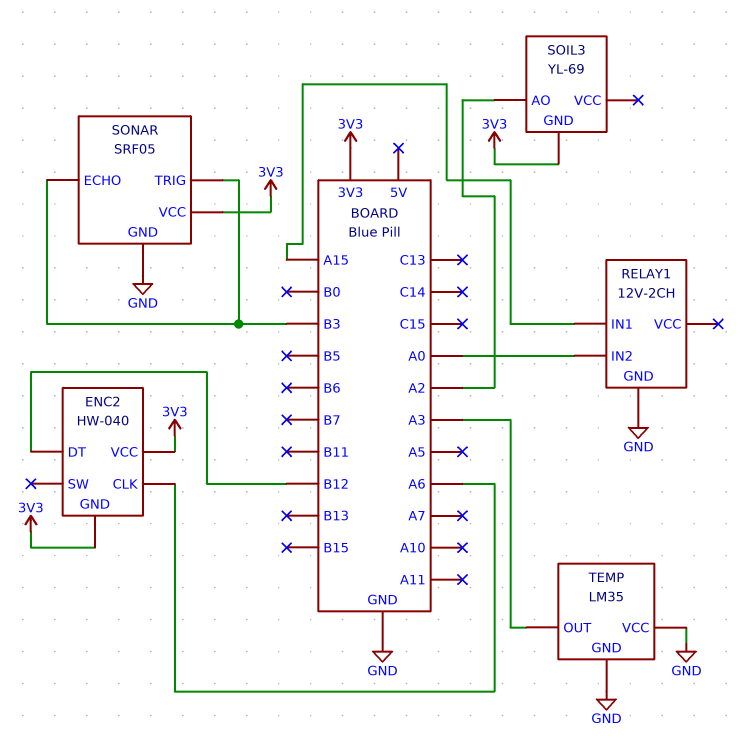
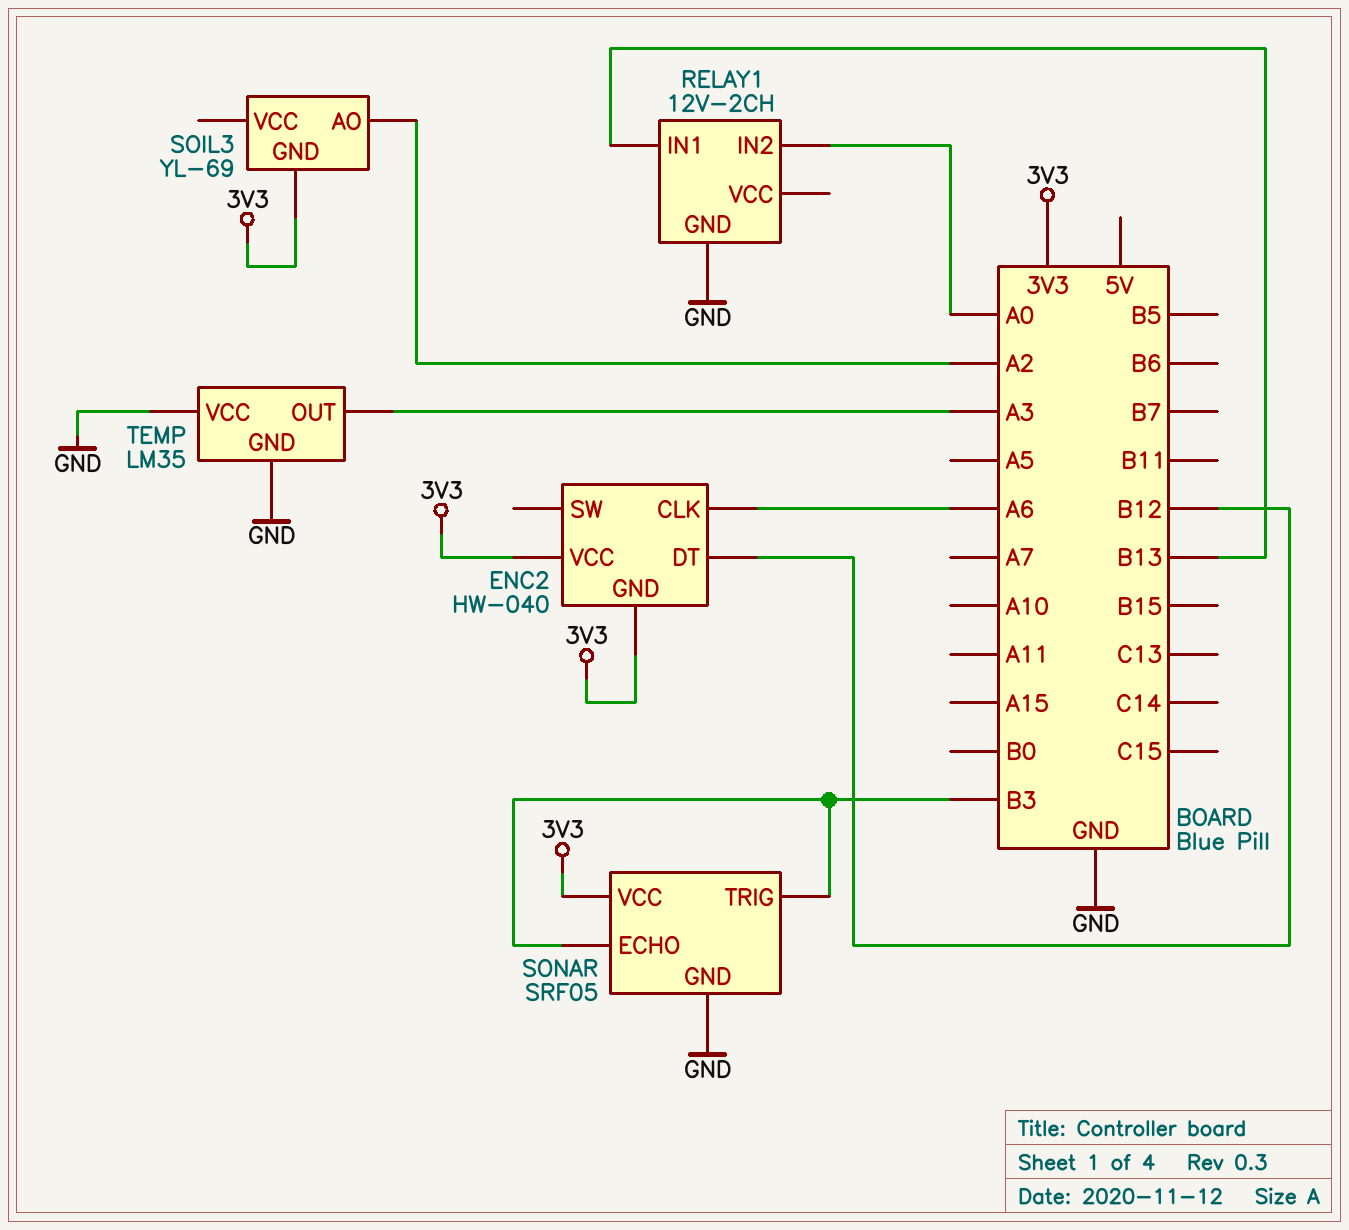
RELAY1 pin IN1: A15 -> B13

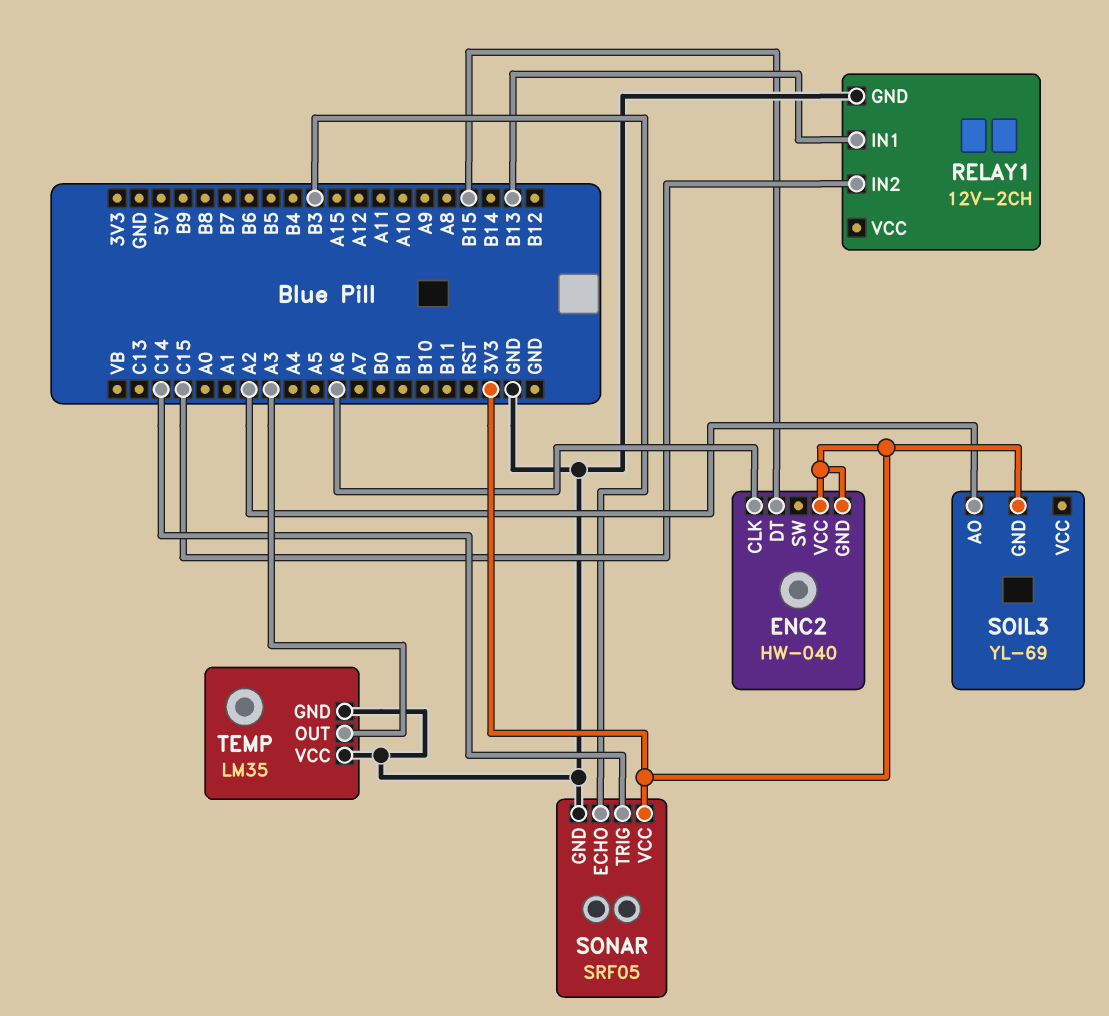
ENC2 pin DT: B12 -> B15
RELAY1 pin IN2: A0 -> C15
SONAR pin TRIG: B3 -> C14

